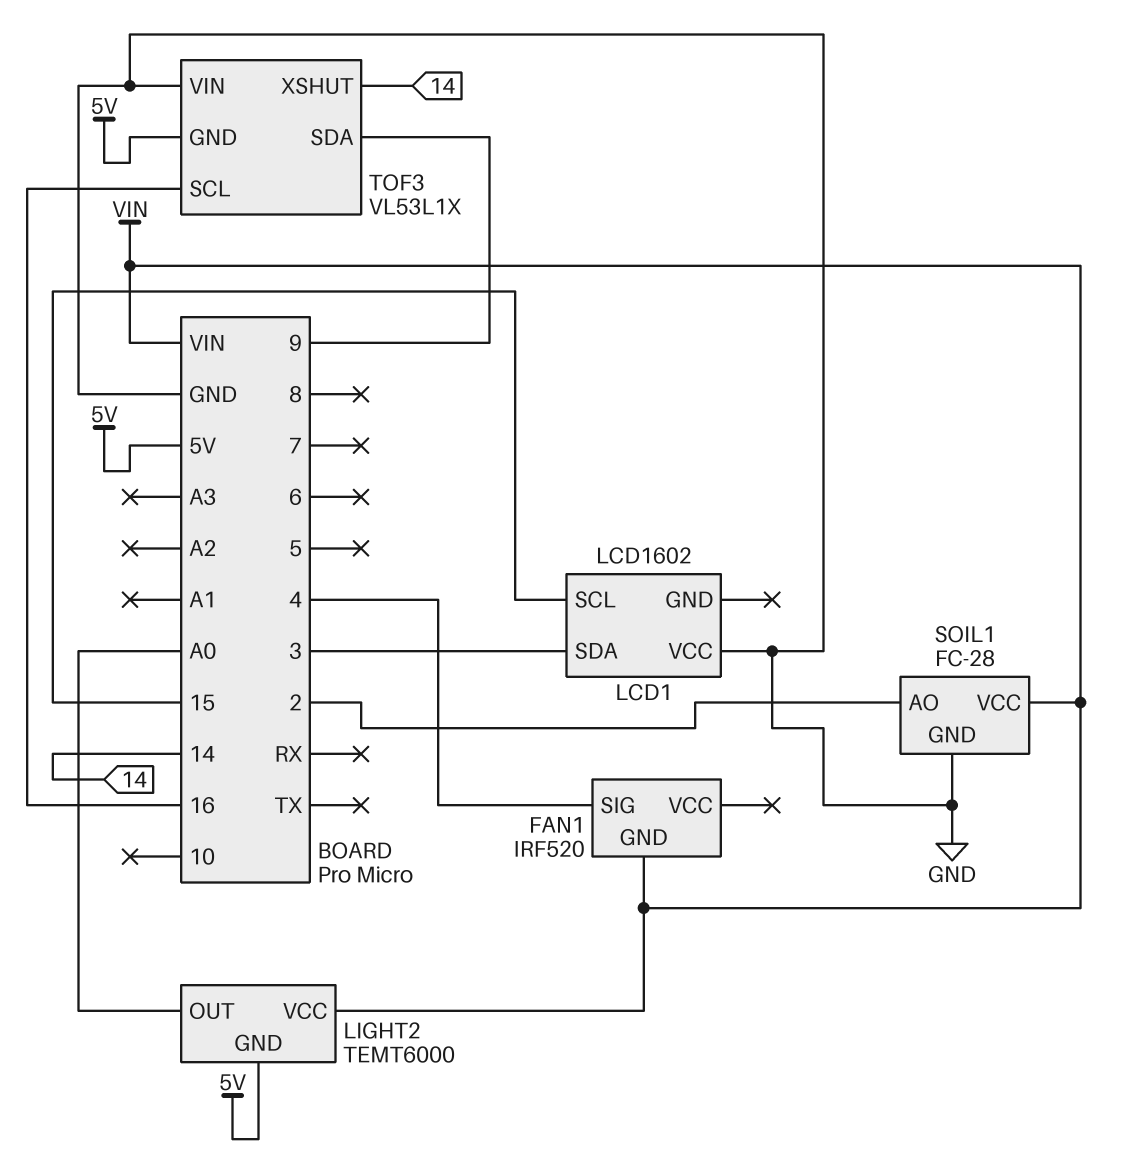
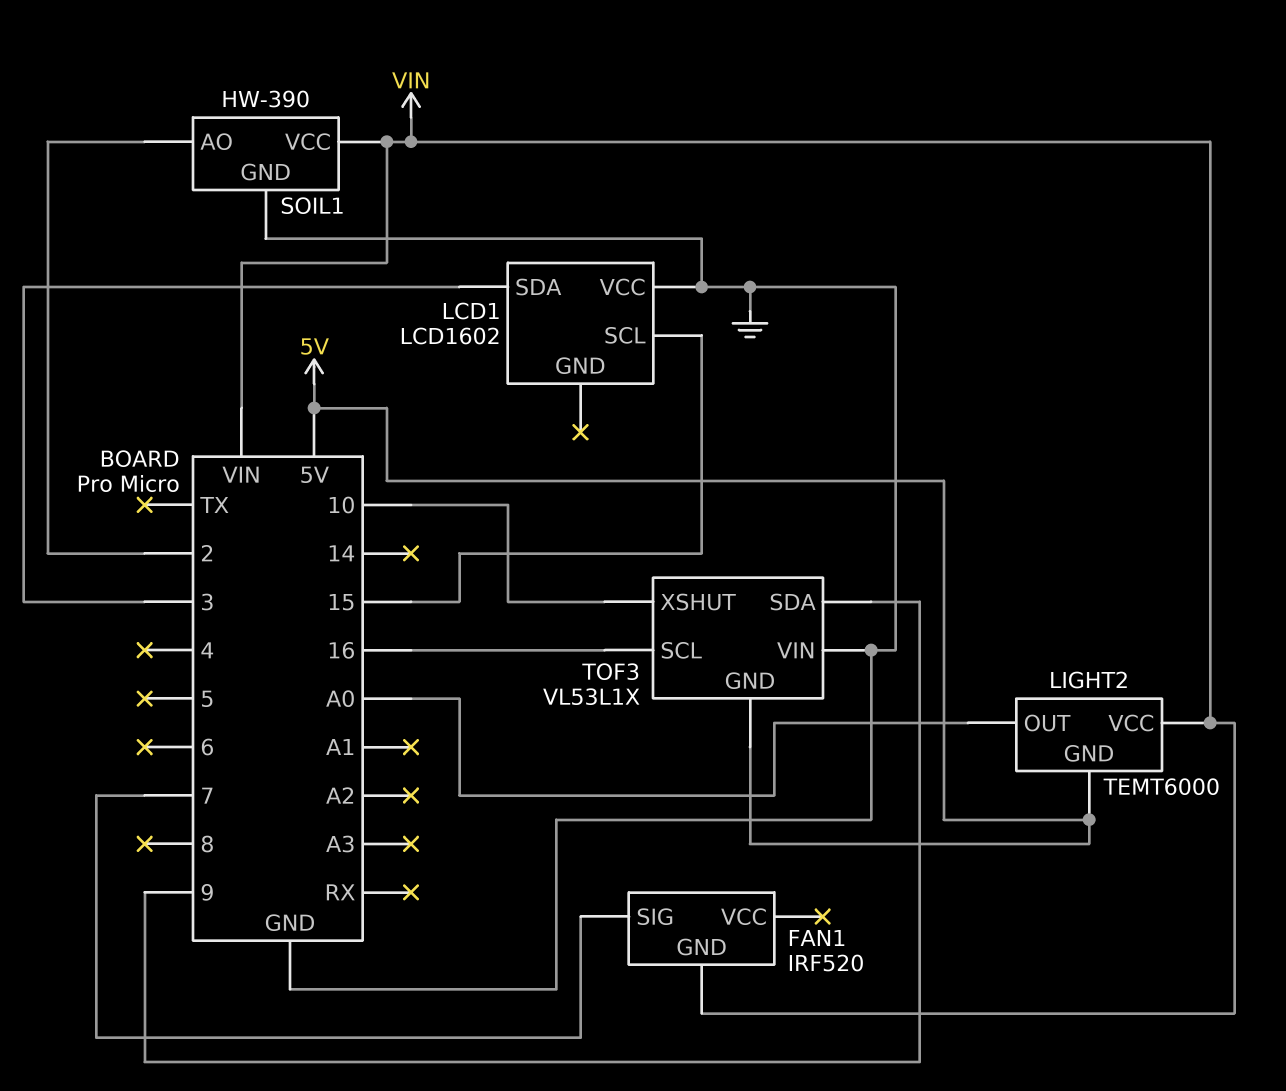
FAN1 pin SIG: 4 -> 7
SOIL1: FC-28 -> HW-390
TOF3 pin XSHUT: 14 -> 10

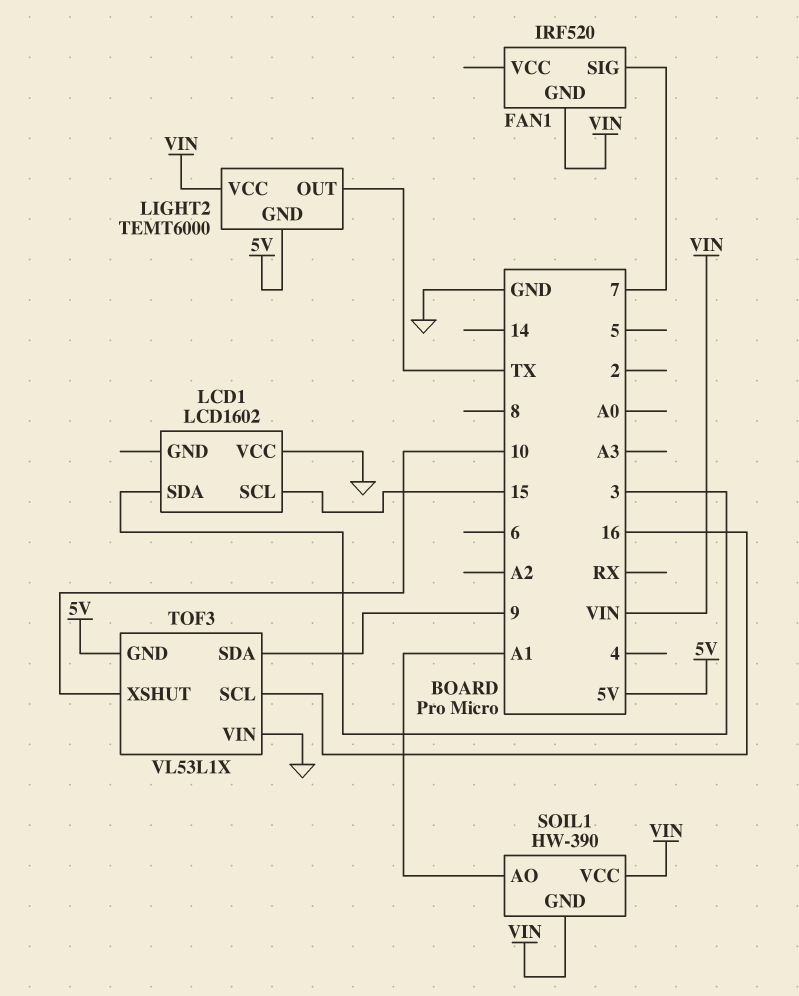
LIGHT2 pin OUT: A0 -> TX
SOIL1 pin AO: 2 -> A1
SOIL1 pin GND: GND -> VIN

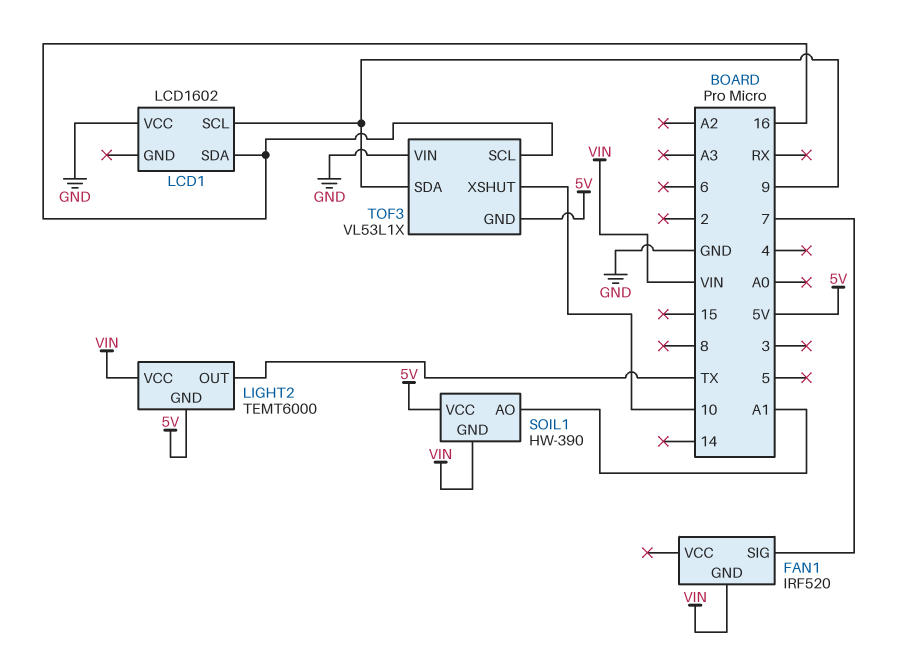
LCD1 pin SCL: 15 -> 9
LCD1 pin SDA: 3 -> 16
SOIL1 pin VCC: VIN -> 5V

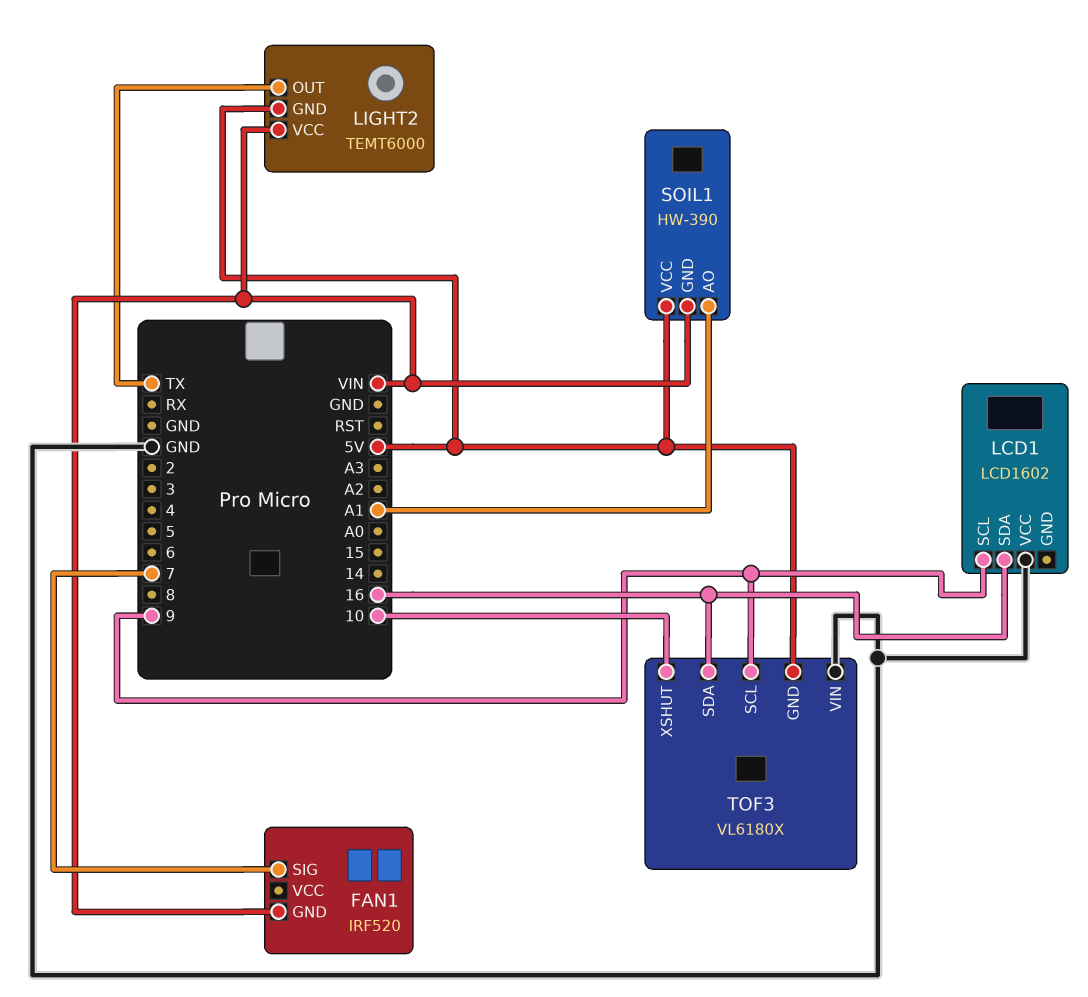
TOF3: VL53L1X -> VL6180X
TOF3 pin SCL: 16 -> 9
TOF3 pin SDA: 9 -> 16

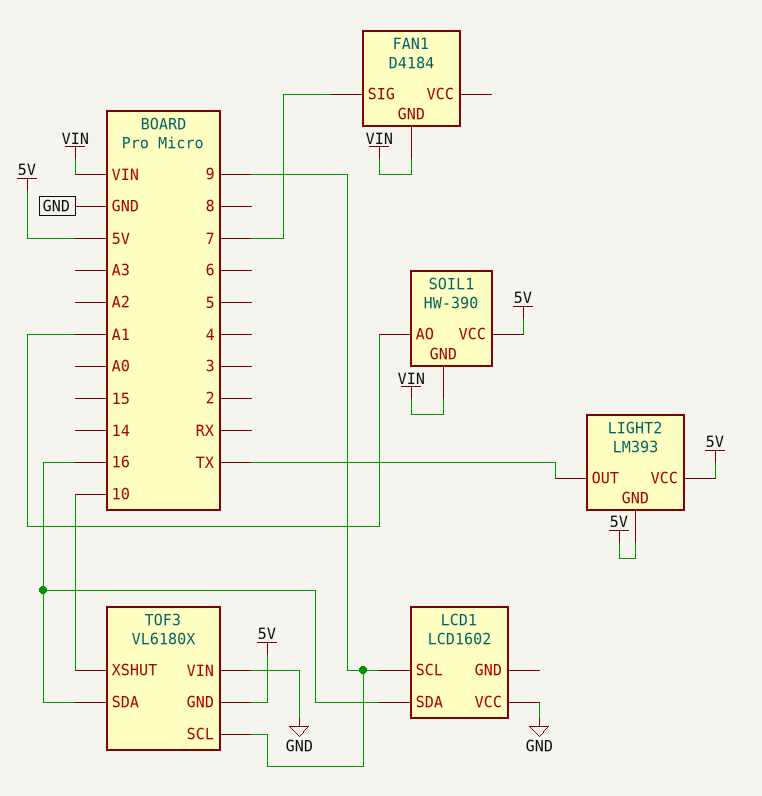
FAN1: IRF520 -> D4184
LIGHT2: TEMT6000 -> LM393
LIGHT2 pin VCC: VIN -> 5V

